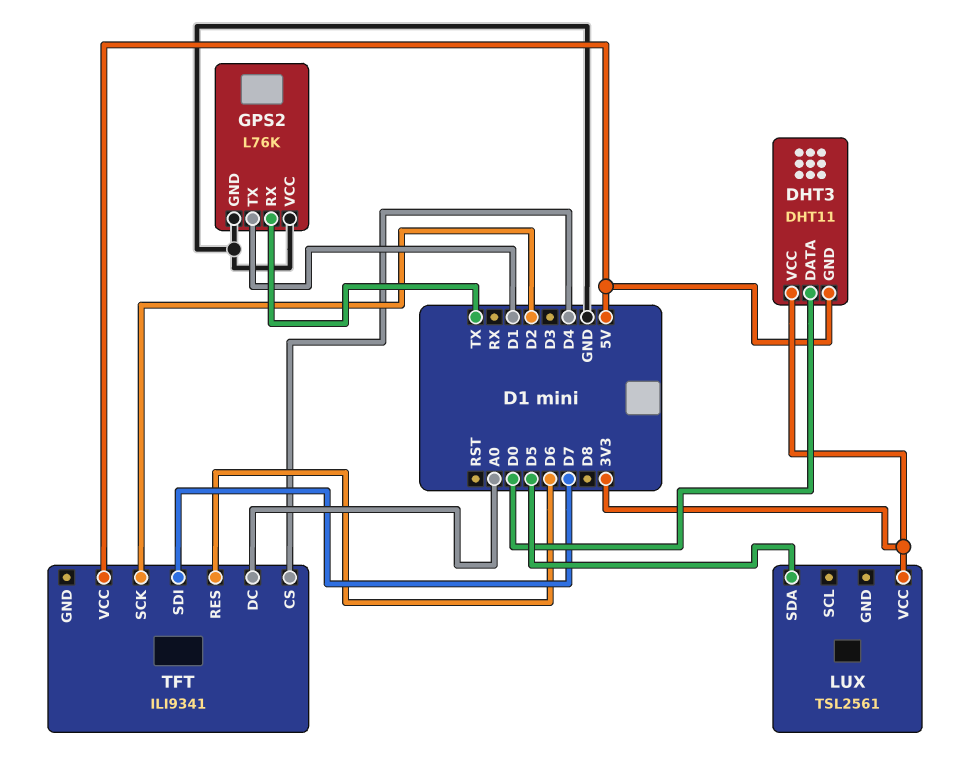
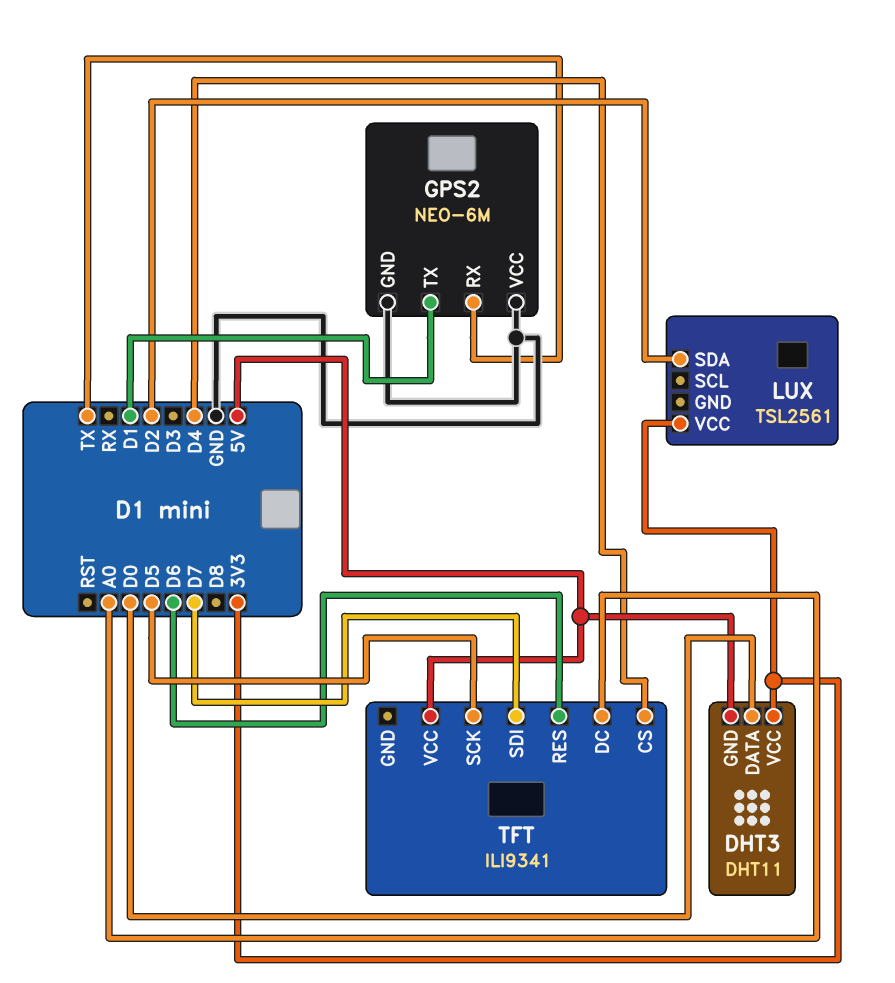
GPS2: L76K -> NEO-6M
LUX pin SDA: D5 -> D2
TFT pin SCK: D2 -> D5

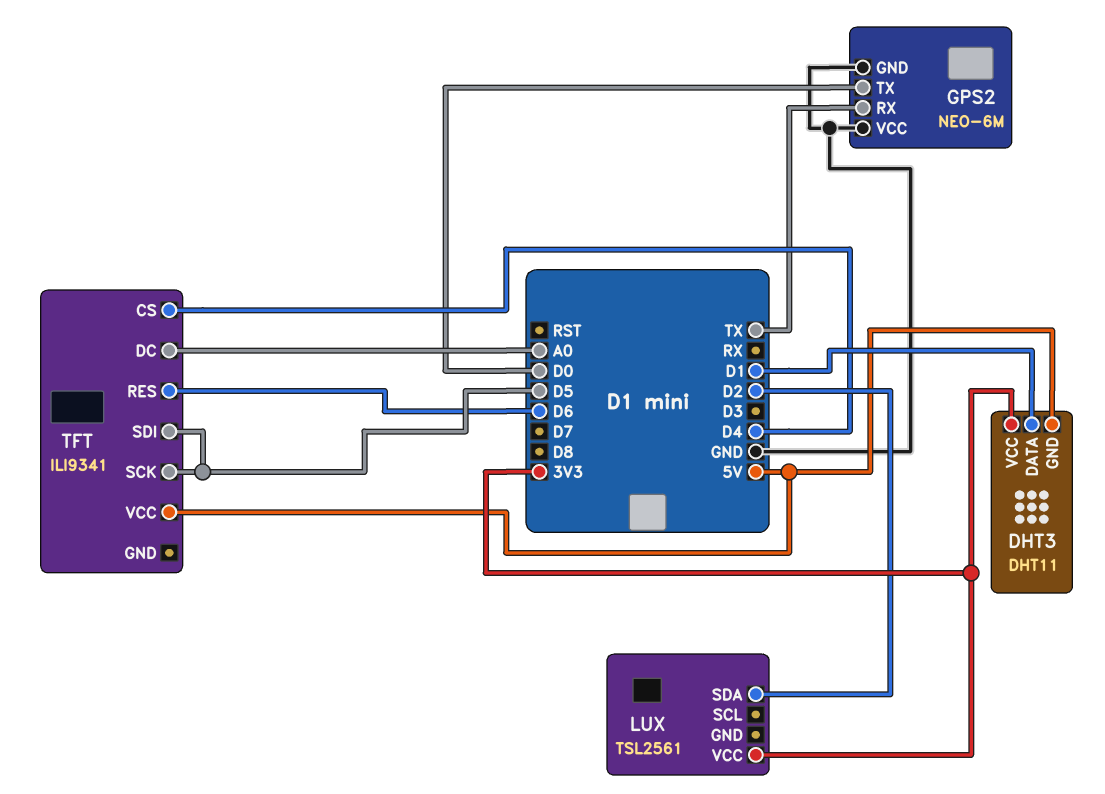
DHT3 pin DATA: D0 -> D1
GPS2 pin TX: D1 -> D0
TFT pin SDI: D7 -> D5

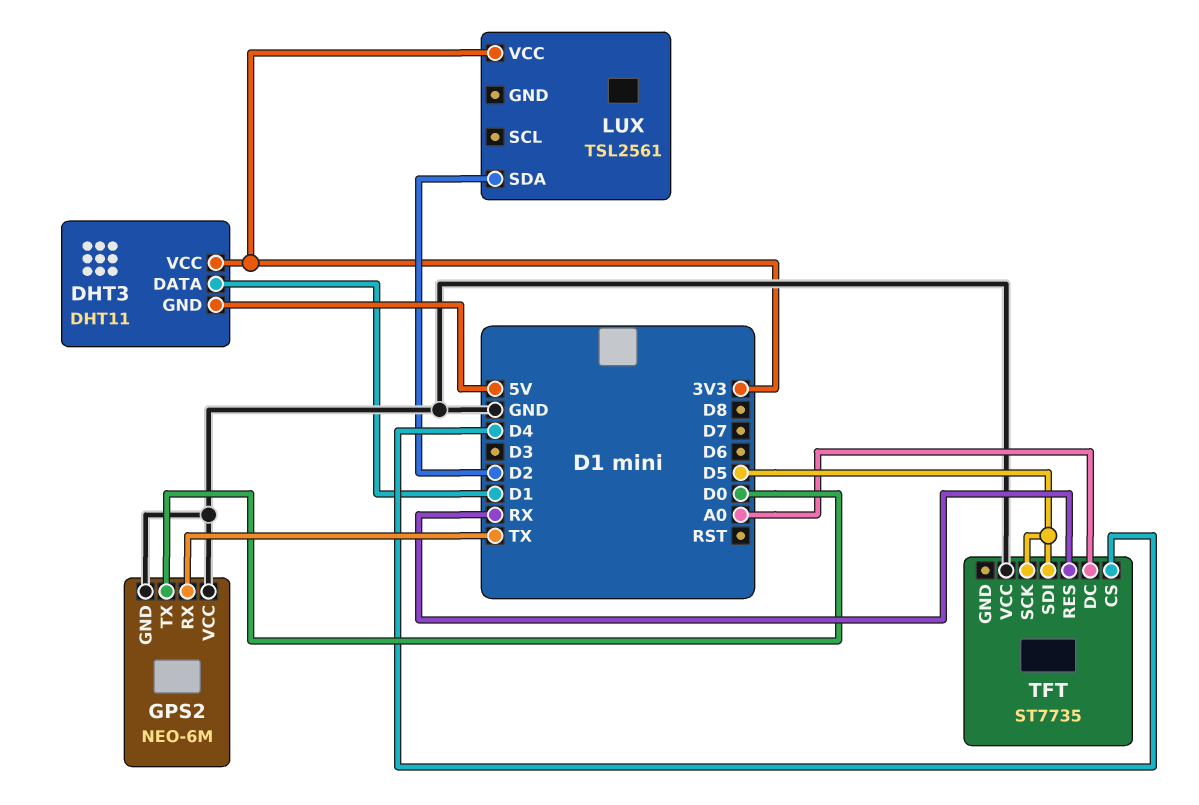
TFT: ILI9341 -> ST7735
TFT pin RES: D6 -> RX
TFT pin VCC: 5V -> GND

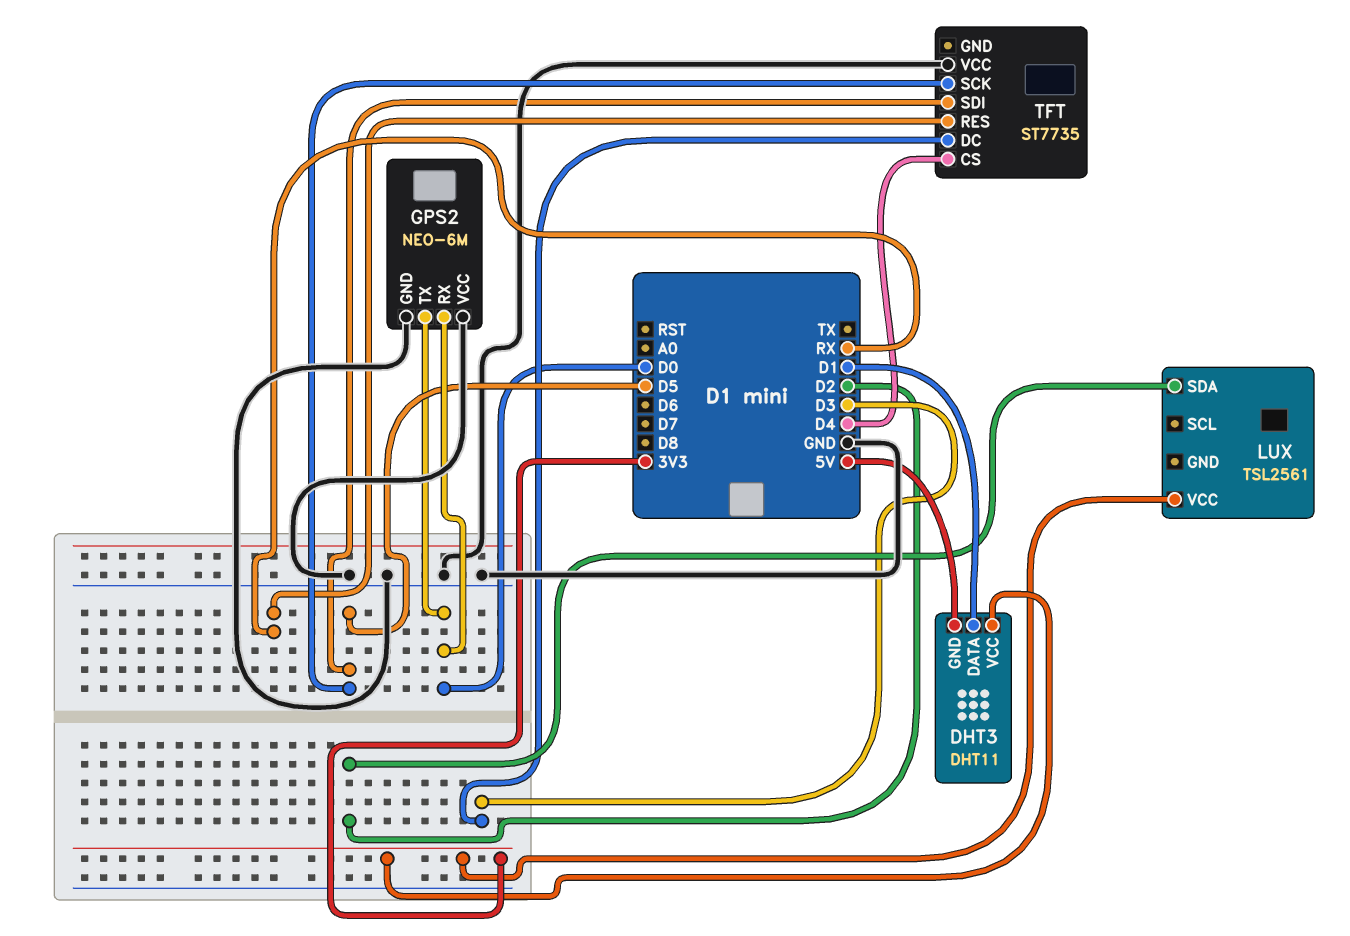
GPS2 pin RX: TX -> D0
TFT pin DC: A0 -> D3

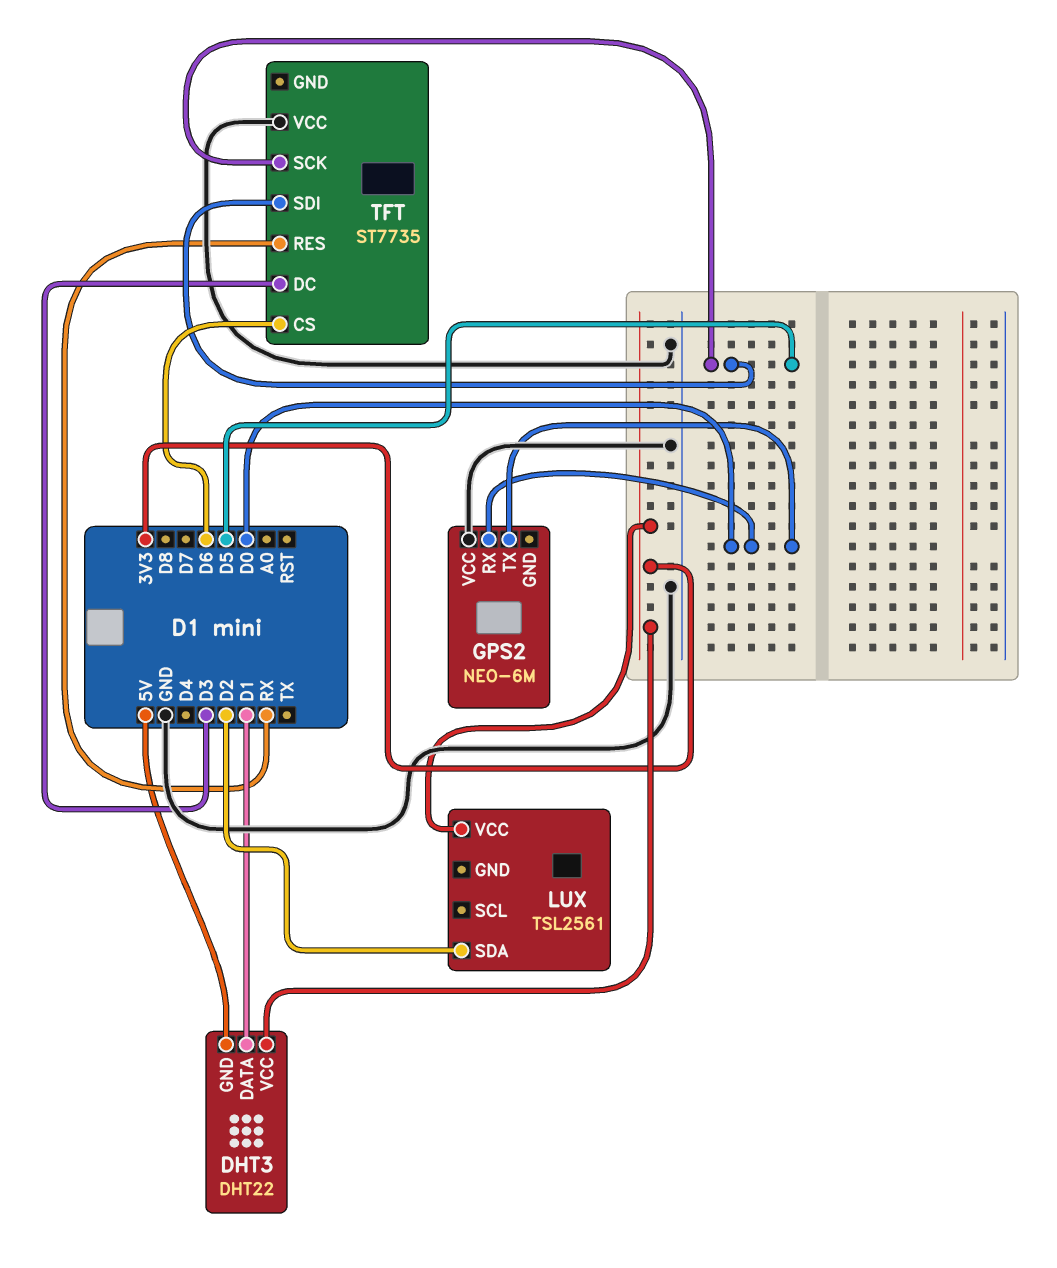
DHT3: DHT11 -> DHT22
GPS2 pin GND: GND -> none
TFT pin CS: D4 -> D6

